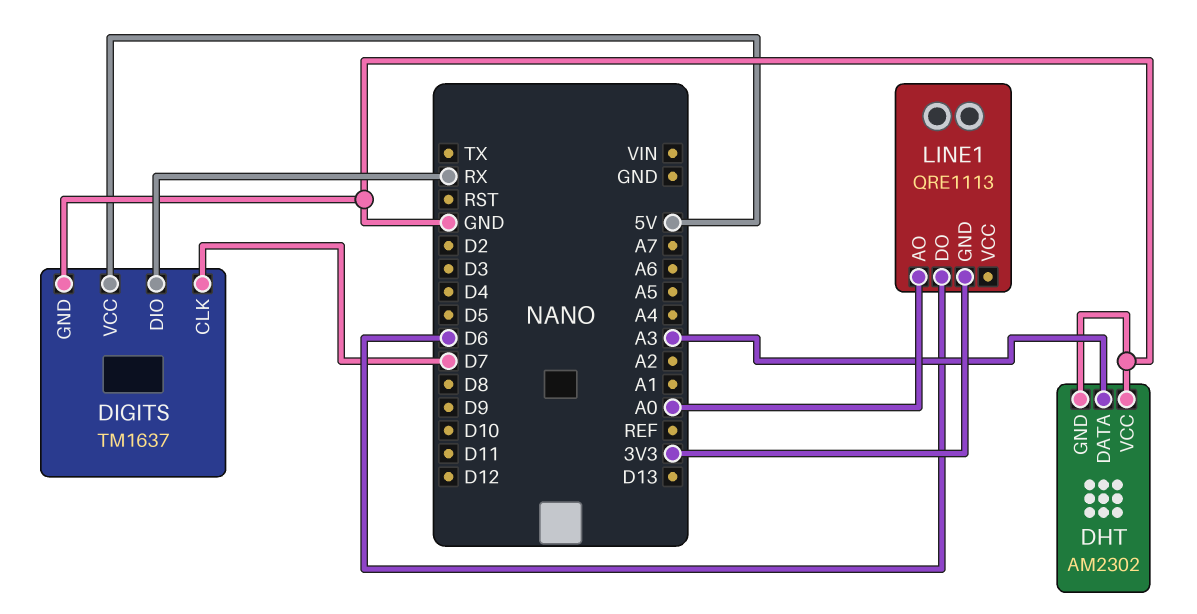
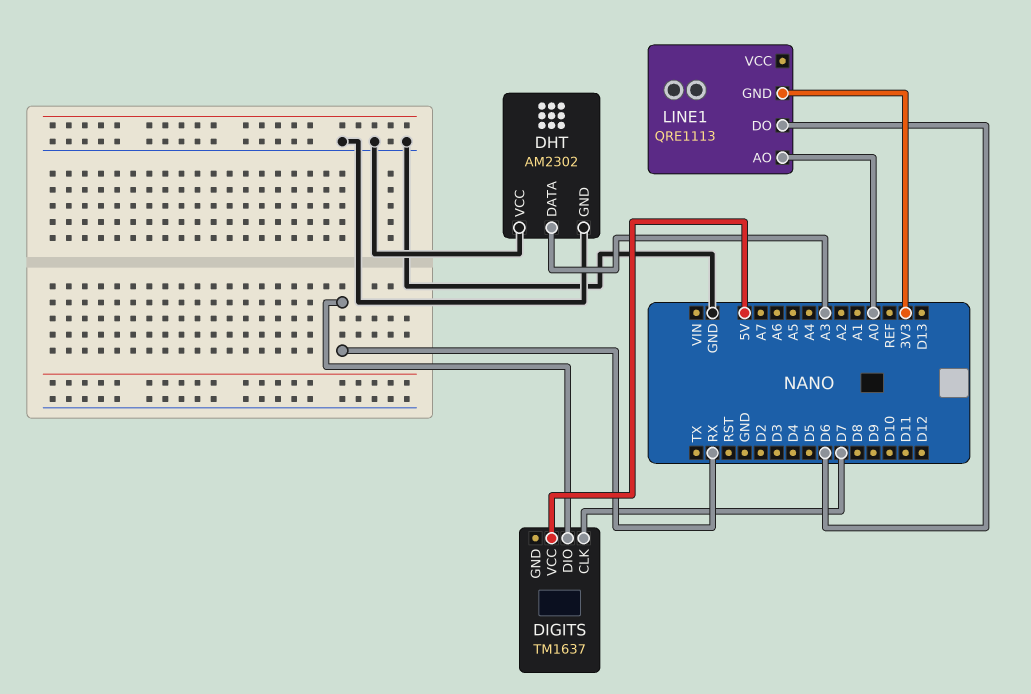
DIGITS pin GND: GND -> none

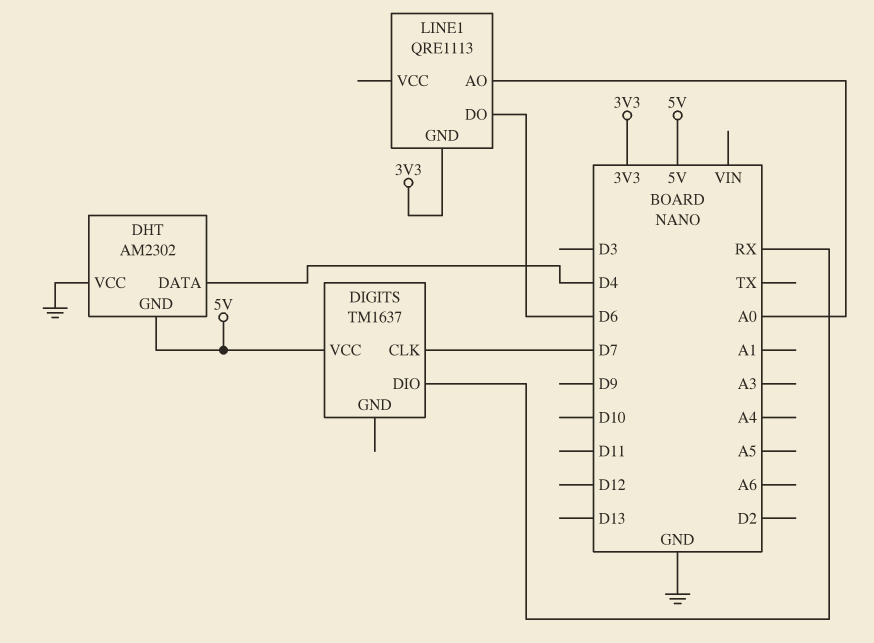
DHT pin DATA: A3 -> D4
DHT pin GND: GND -> 5V

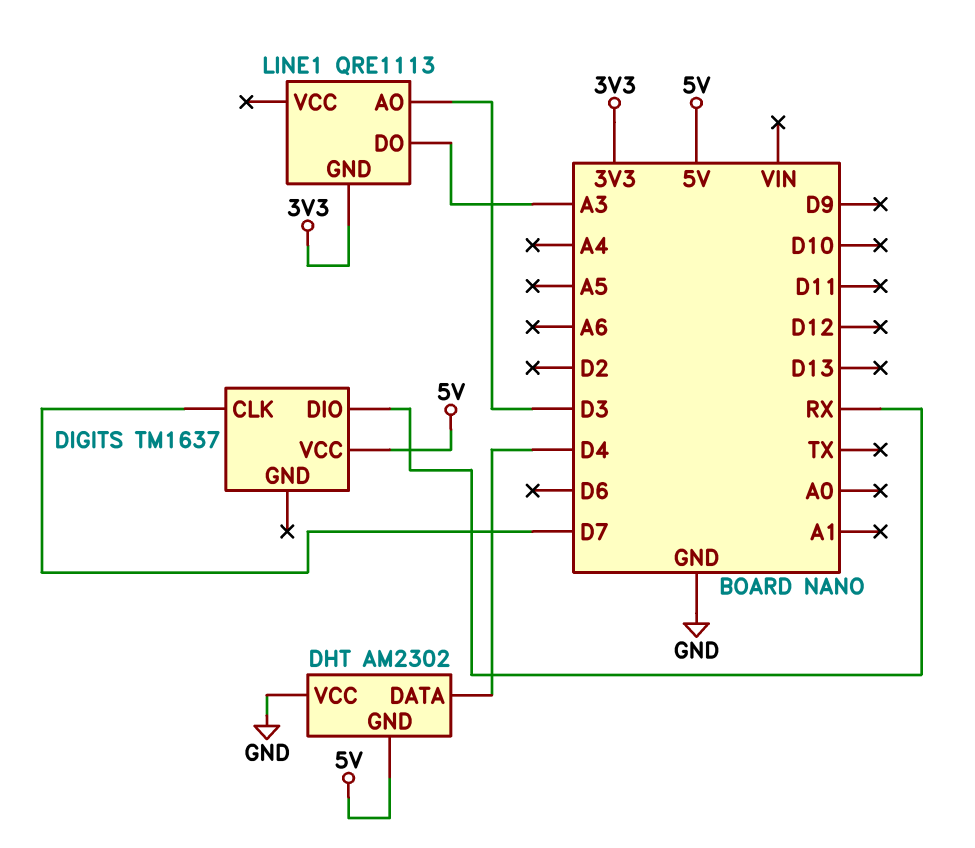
LINE1 pin AO: A0 -> D3
LINE1 pin DO: D6 -> A3

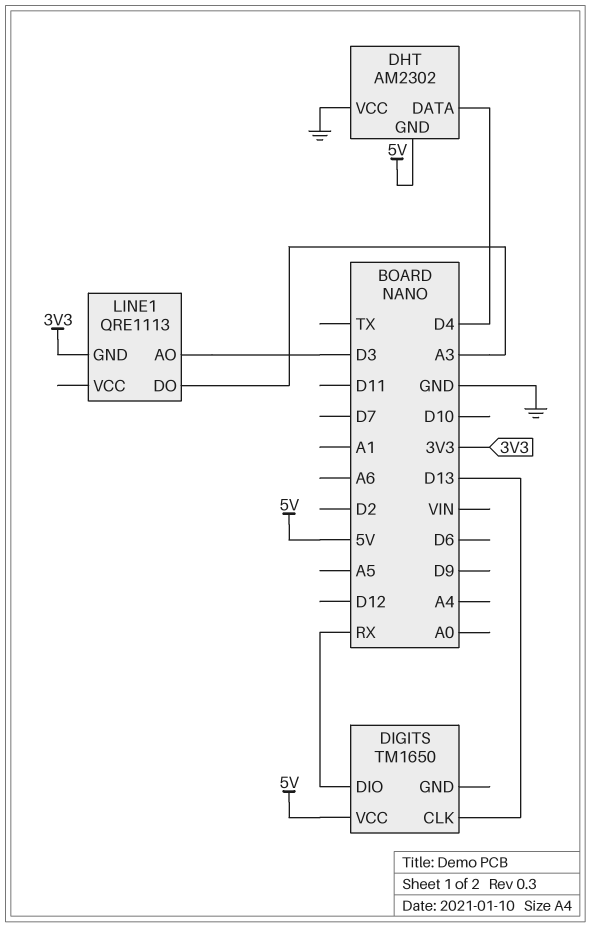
DIGITS: TM1637 -> TM1650
DIGITS pin CLK: D7 -> D13

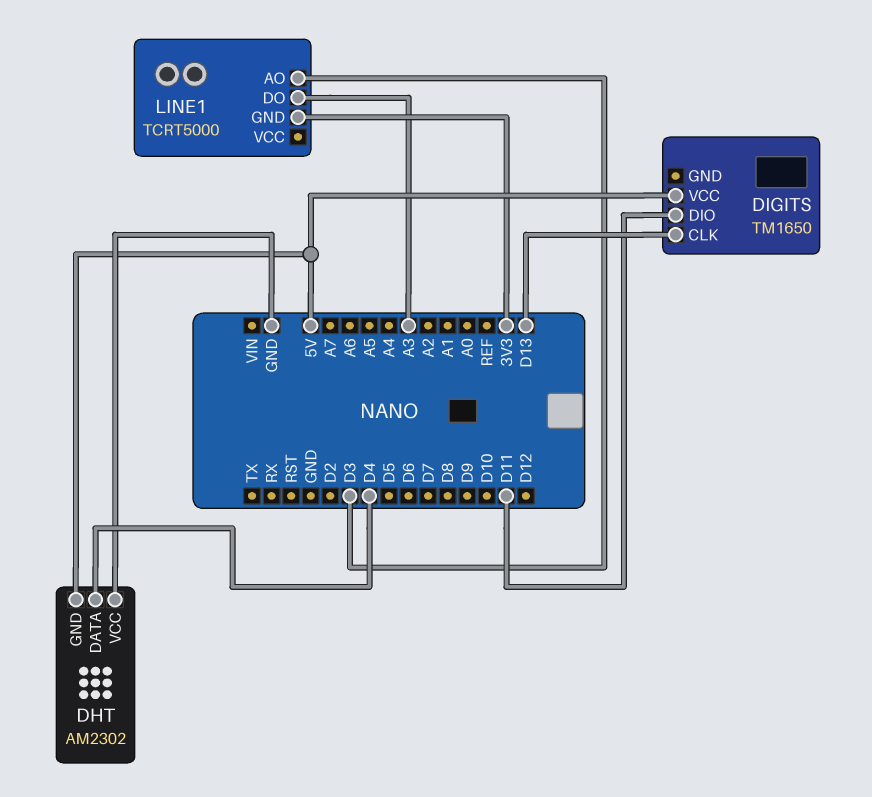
DIGITS pin DIO: RX -> D11
LINE1: QRE1113 -> TCRT5000

